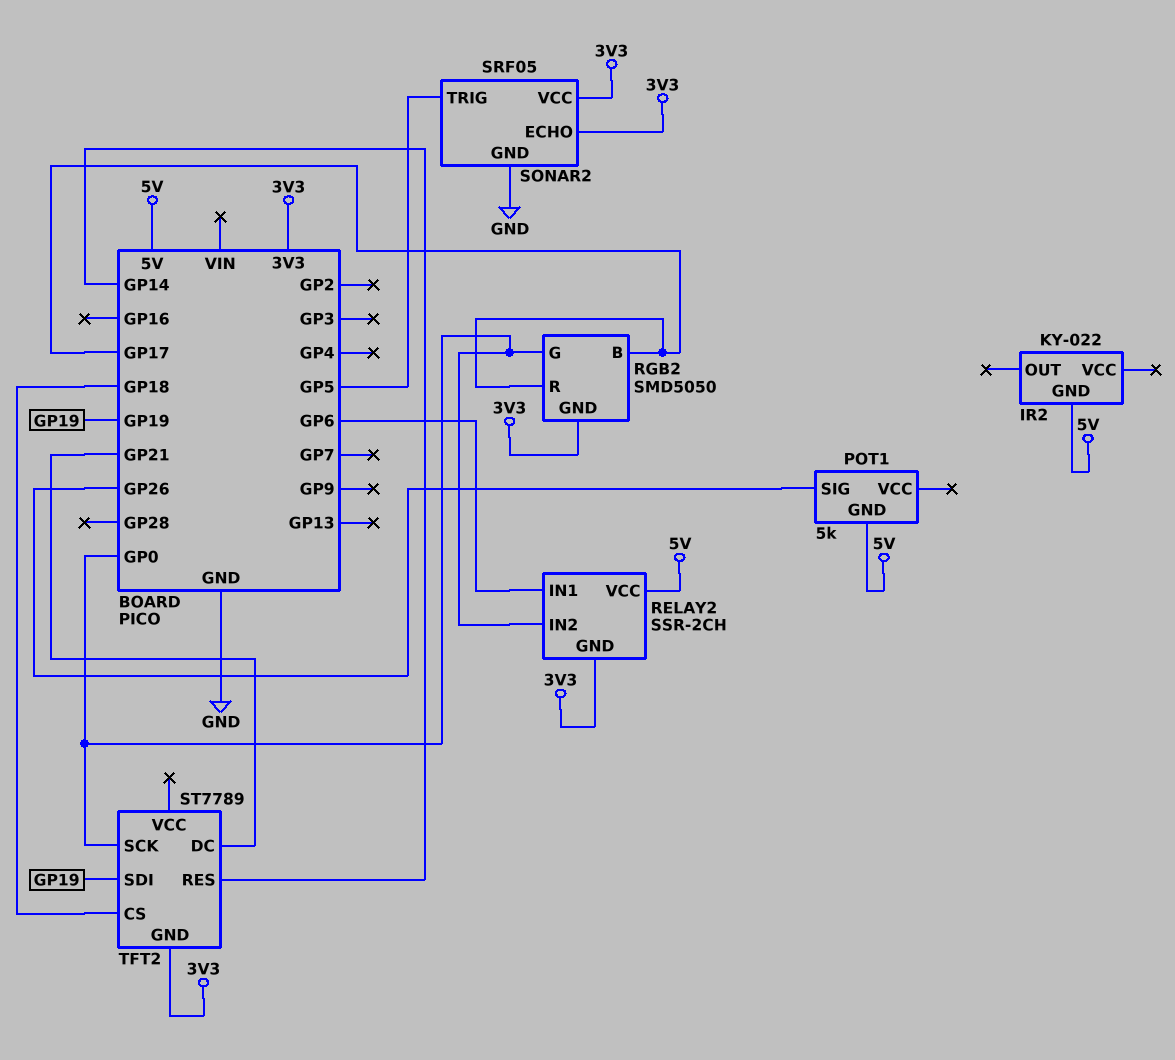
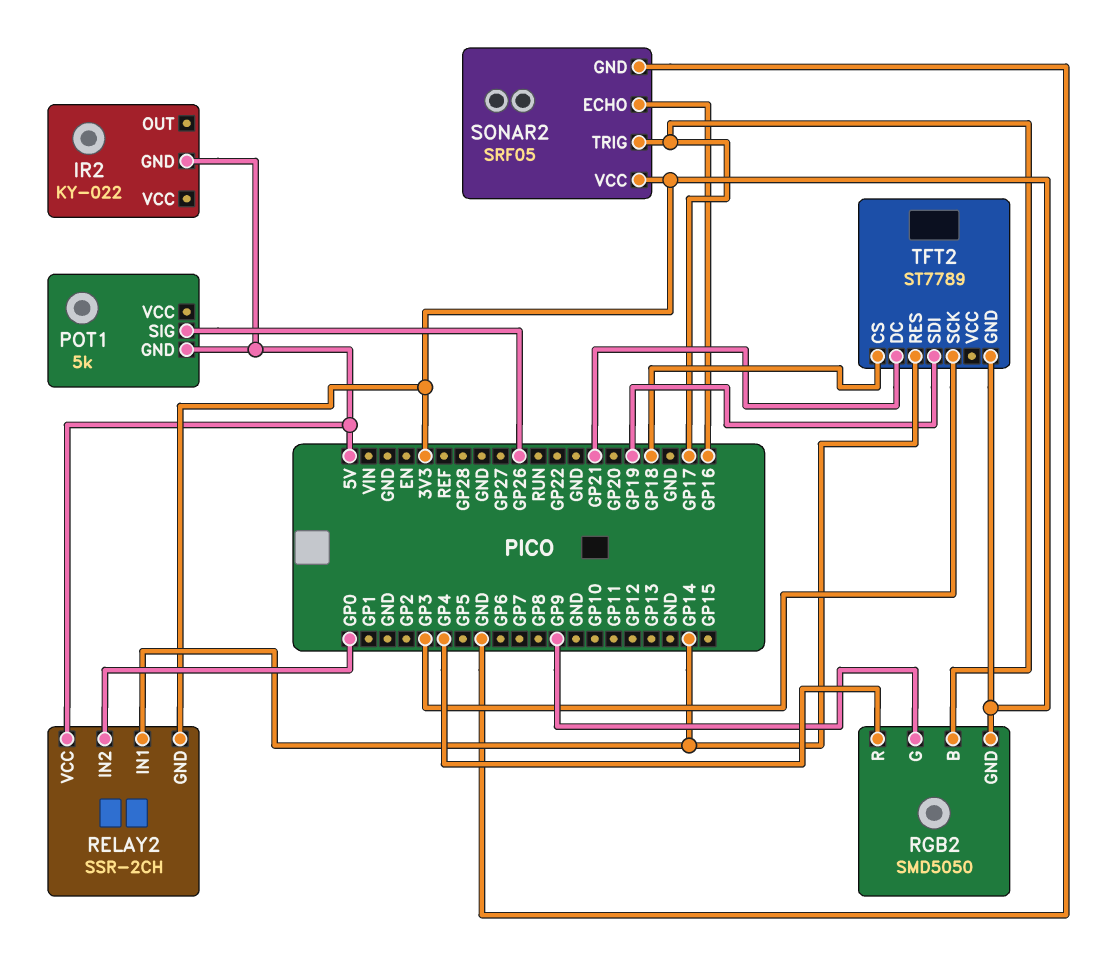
RELAY2 pin IN1: GP6 -> GP14
RGB2 pin G: GP0 -> GP9
RGB2 pin R: GP17 -> GP4
SONAR2 pin ECHO: 3V3 -> GP16
SONAR2 pin TRIG: GP5 -> GP17
TFT2 pin SCK: GP0 -> GP3

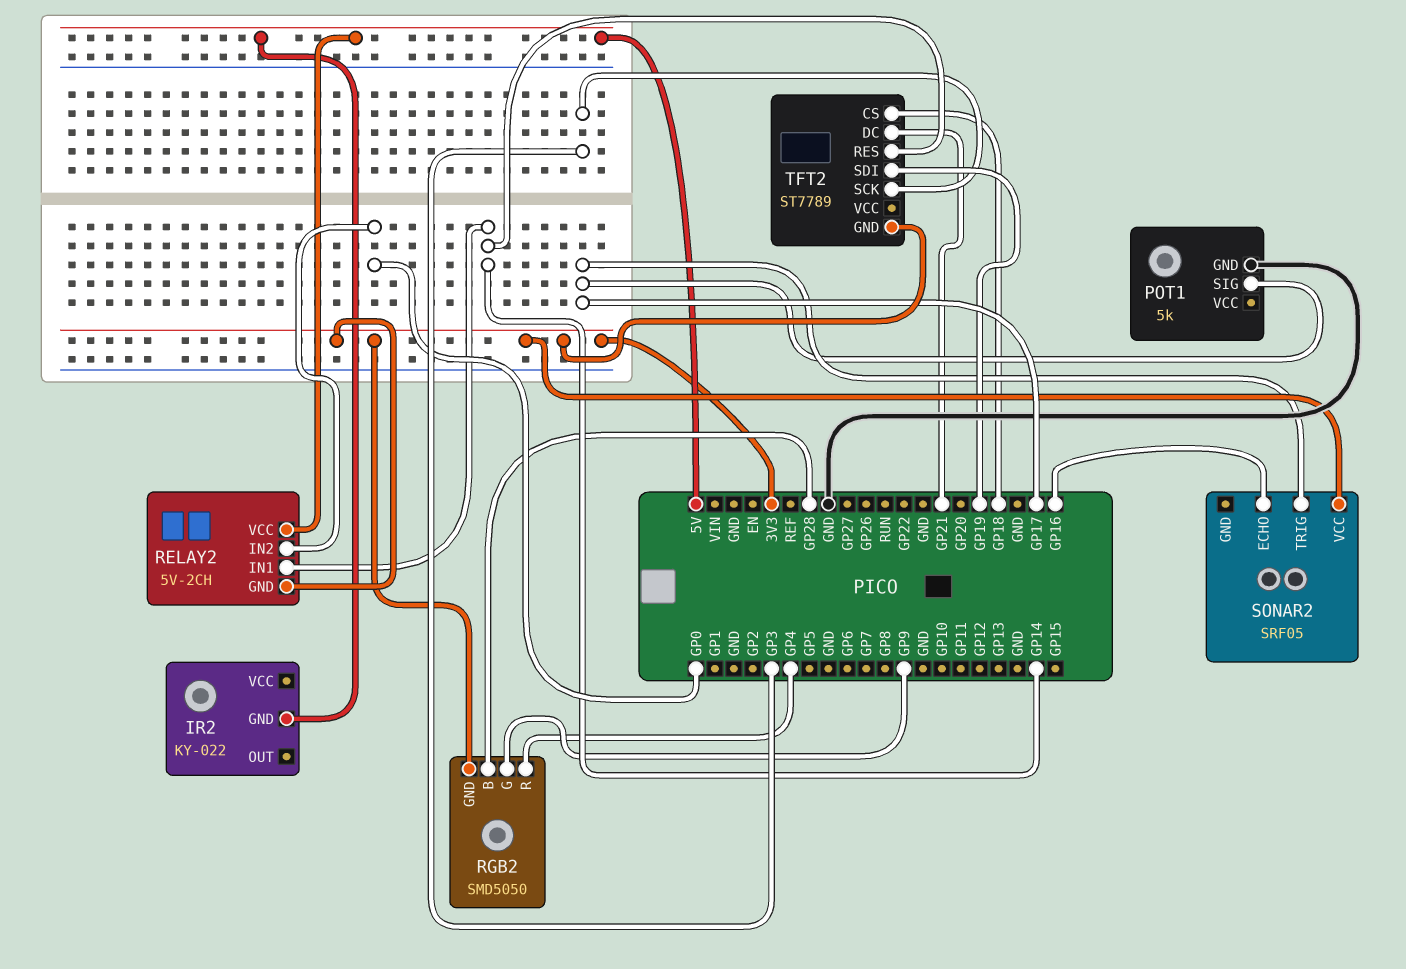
POT1 pin GND: 5V -> GND
POT1 pin SIG: GP26 -> GP17
RELAY2: SSR-2CH -> 5V-2CH
RGB2 pin B: GP17 -> GP28
SONAR2 pin GND: GND -> none

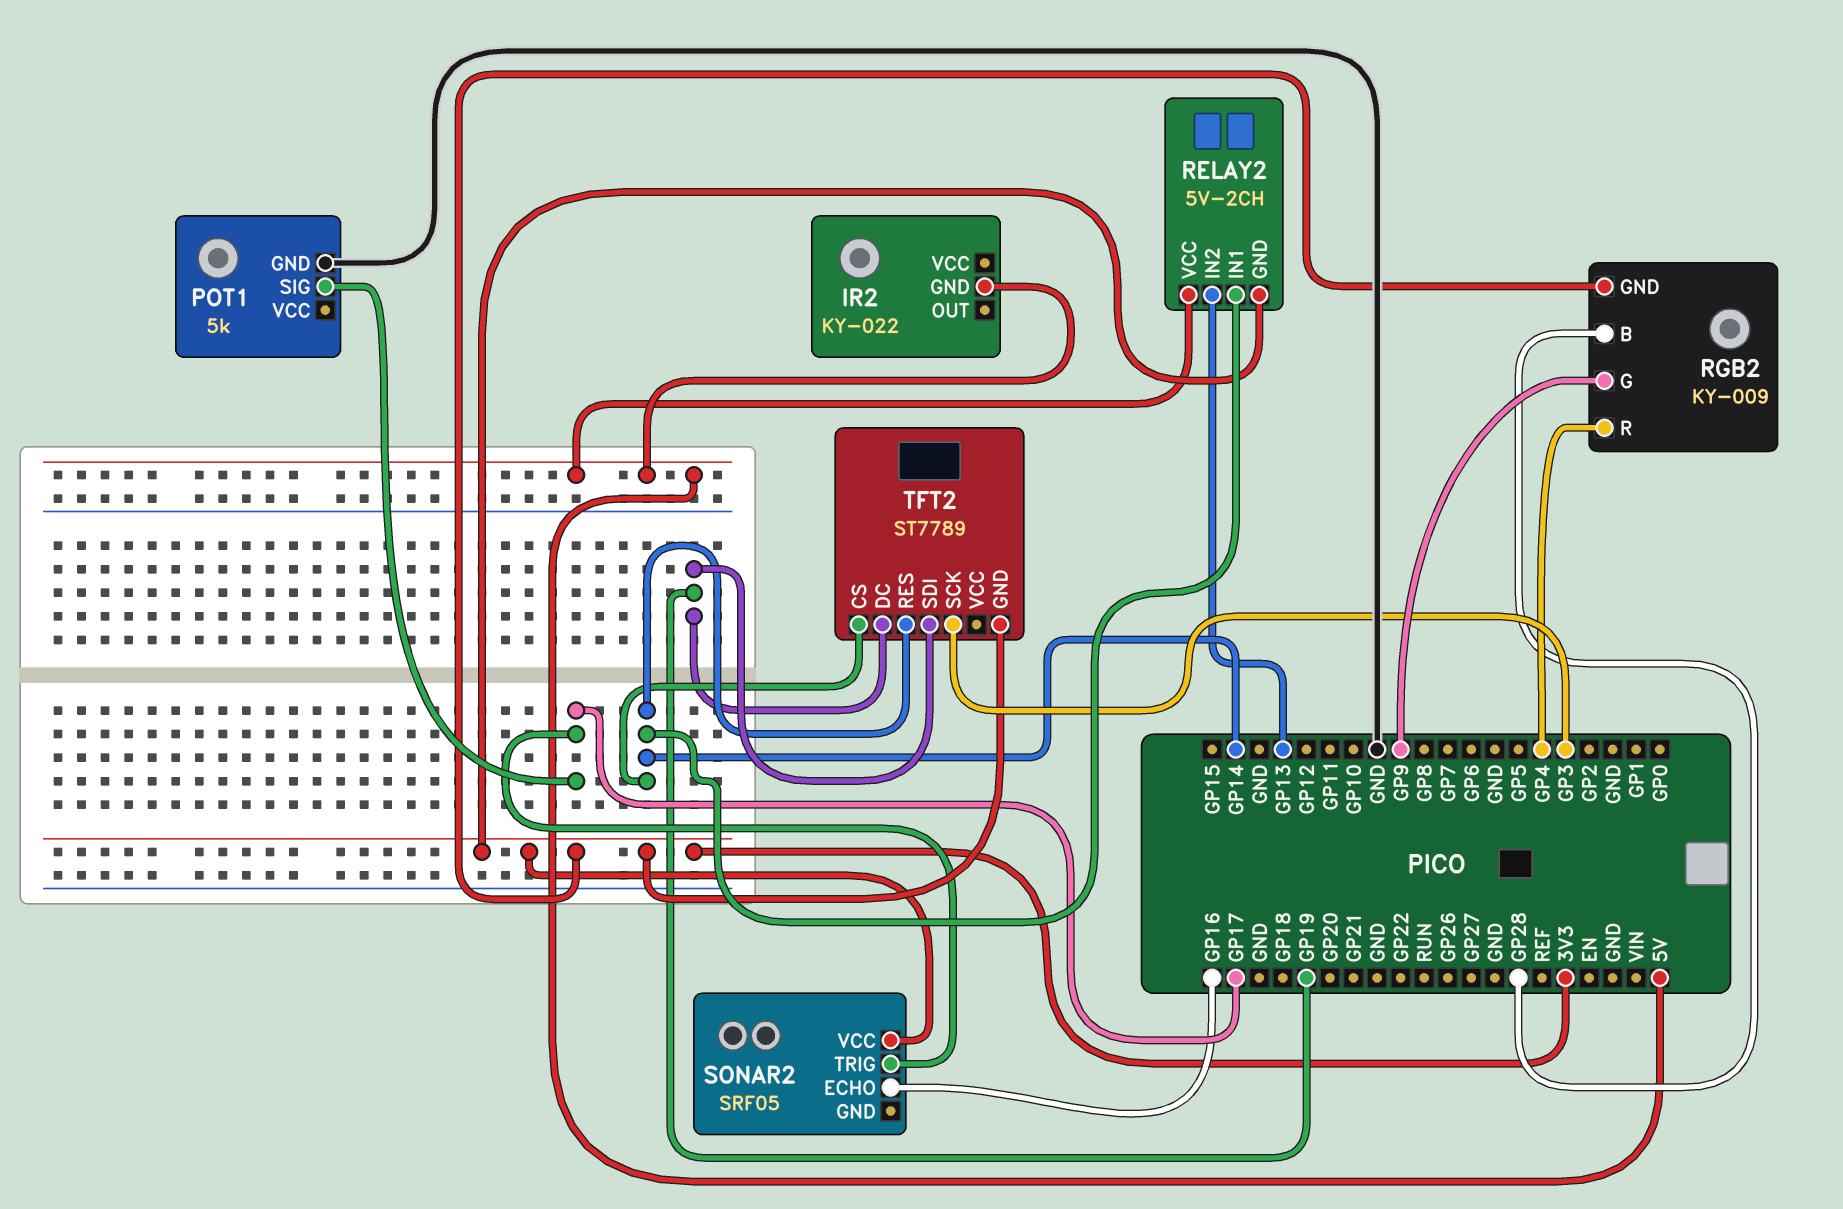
RELAY2 pin IN2: GP0 -> GP13
RGB2: SMD5050 -> KY-009
TFT2 pin CS: GP18 -> GP14
TFT2 pin DC: GP21 -> GP19

